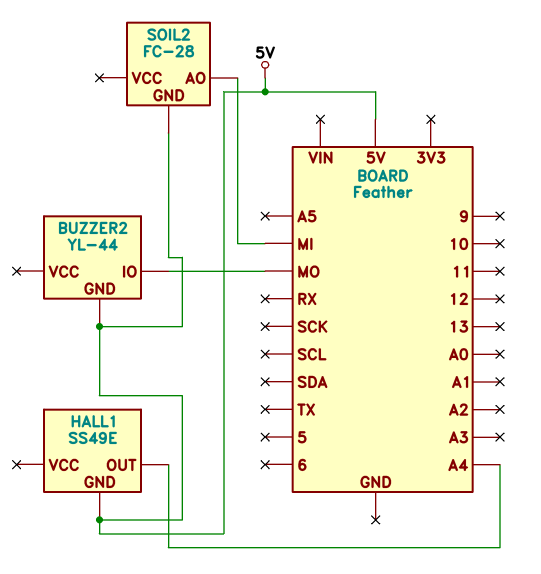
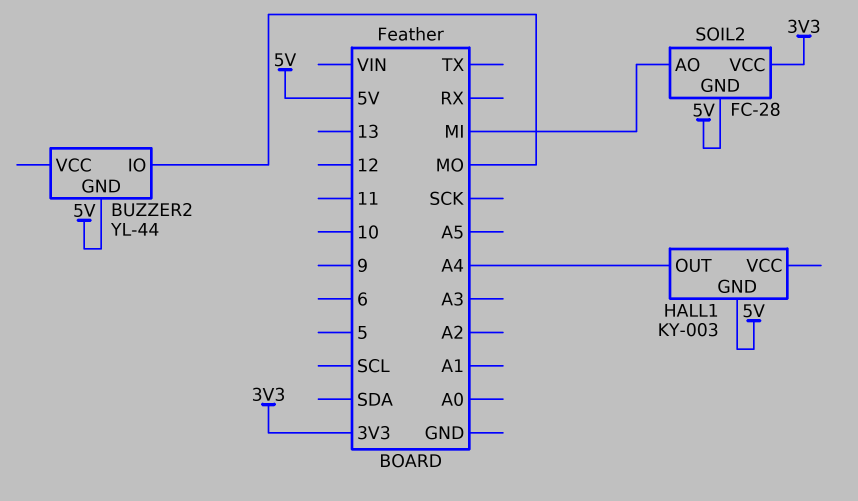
HALL1: SS49E -> KY-003
SOIL2 pin VCC: none -> 3V3

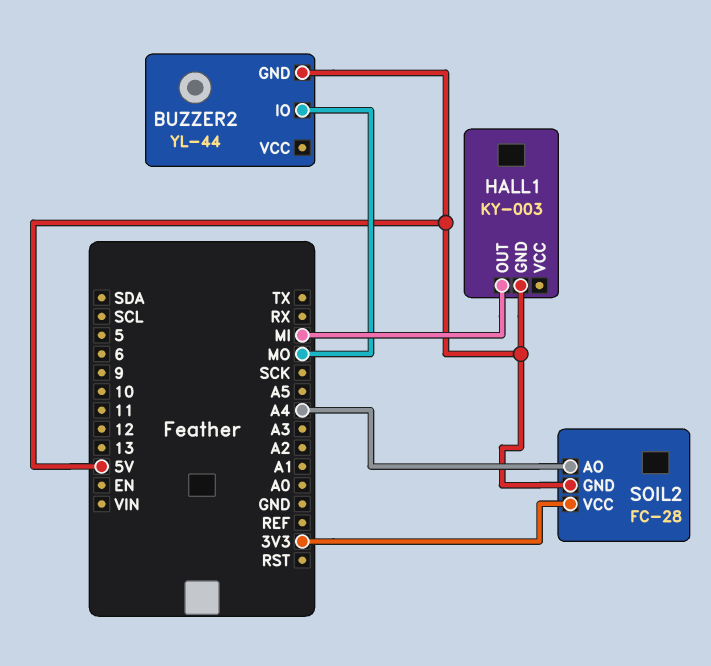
HALL1 pin OUT: A4 -> MI
SOIL2 pin AO: MI -> A4

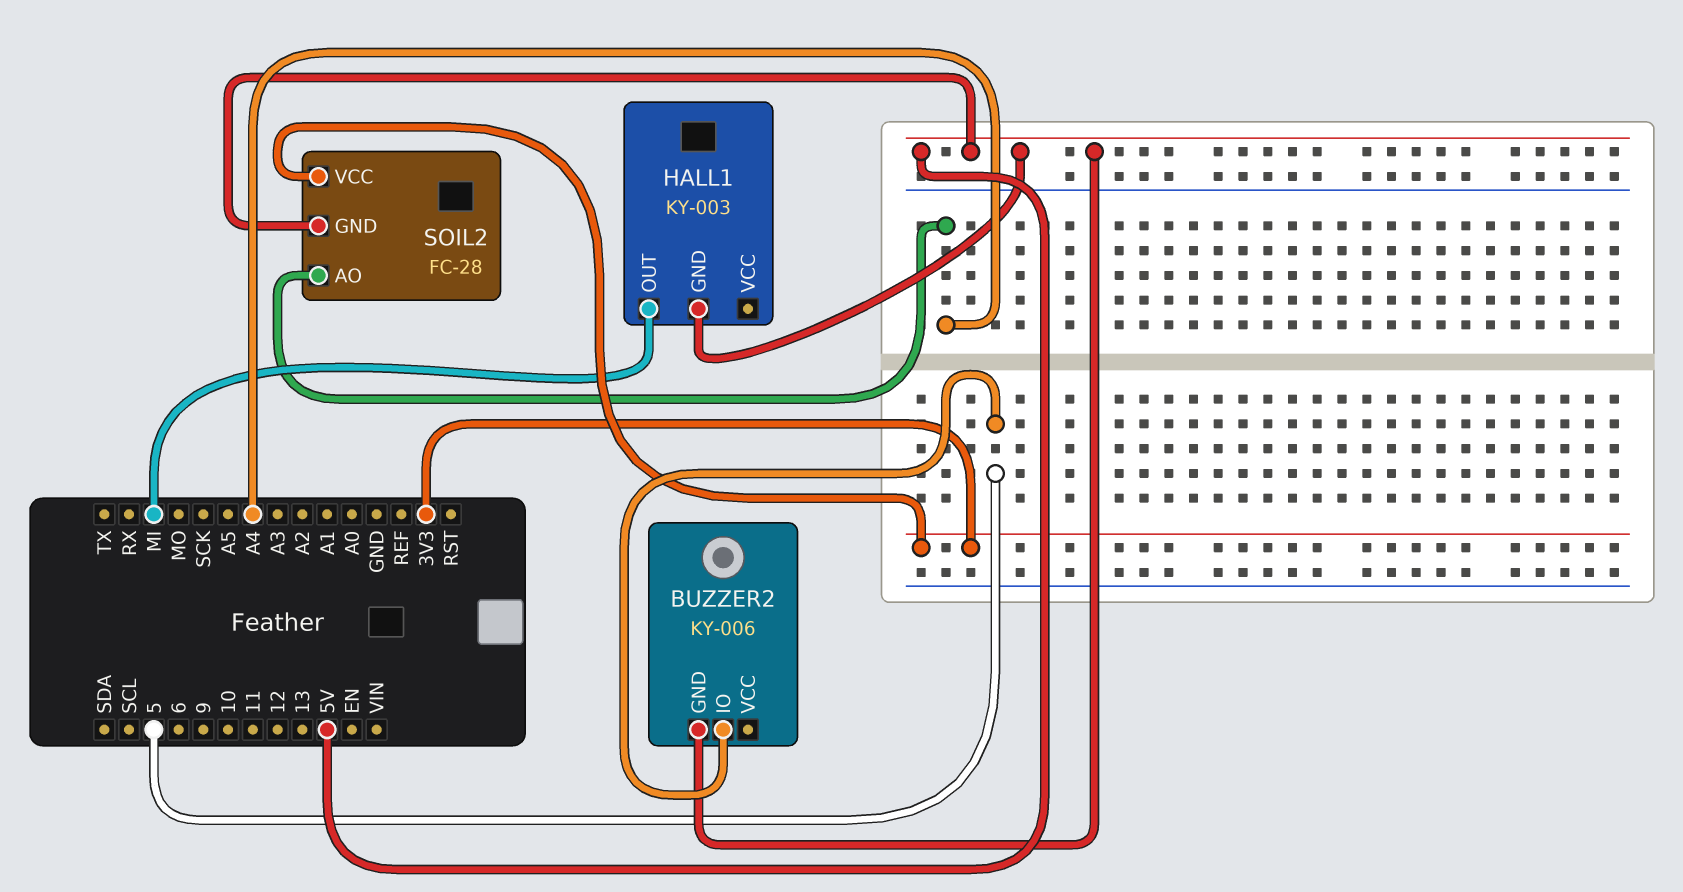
BUZZER2: YL-44 -> KY-006
BUZZER2 pin IO: MO -> 5

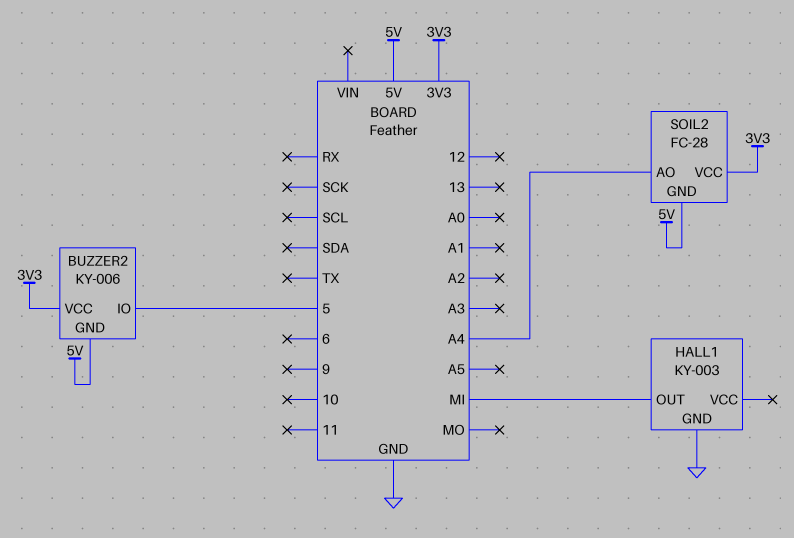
BUZZER2 pin VCC: none -> 3V3
HALL1 pin GND: 5V -> GND

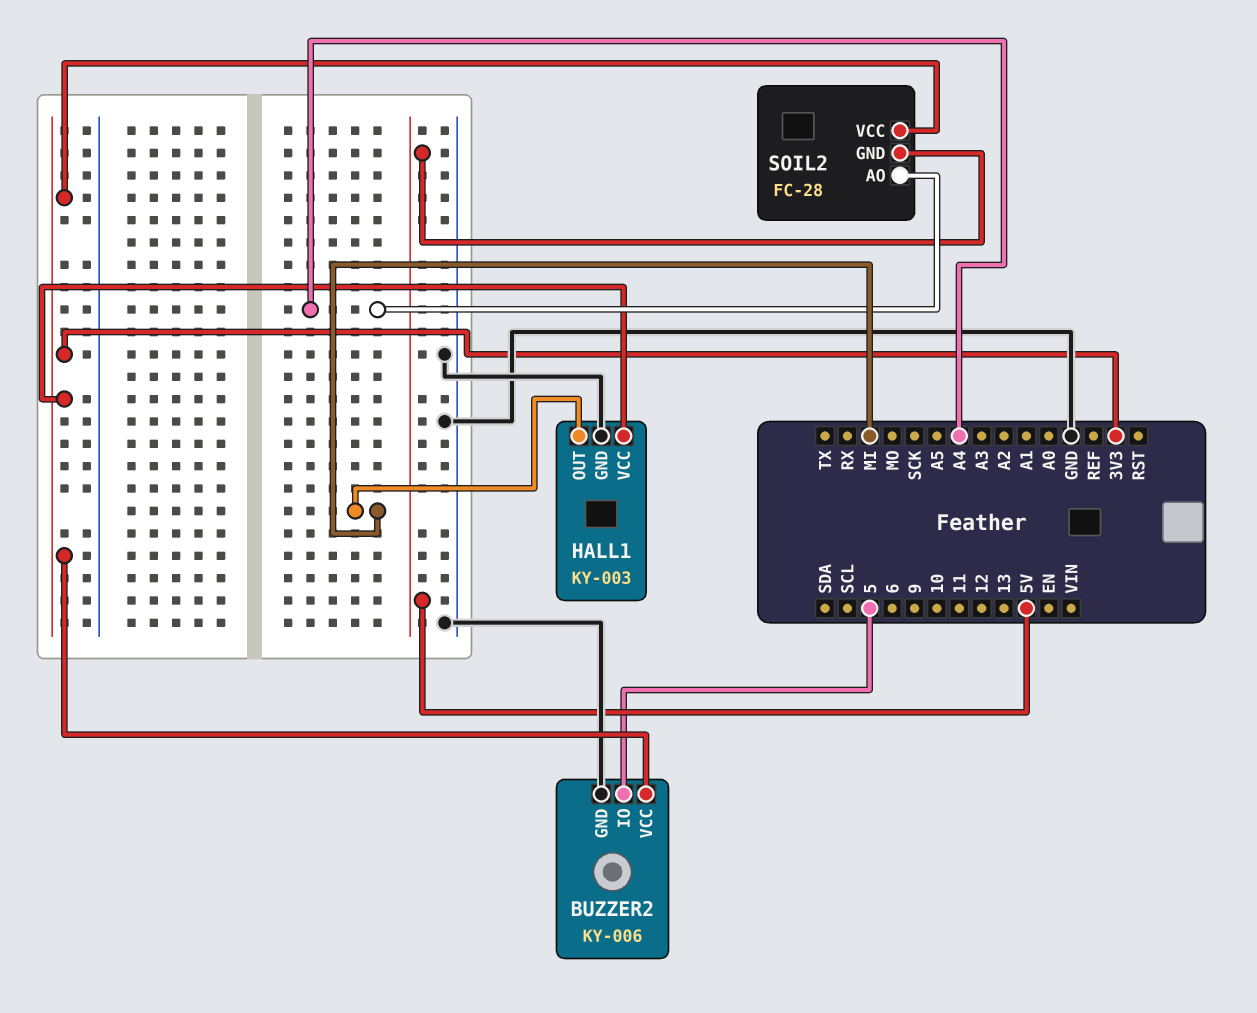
BUZZER2 pin GND: 5V -> GND
HALL1 pin VCC: none -> 3V3

